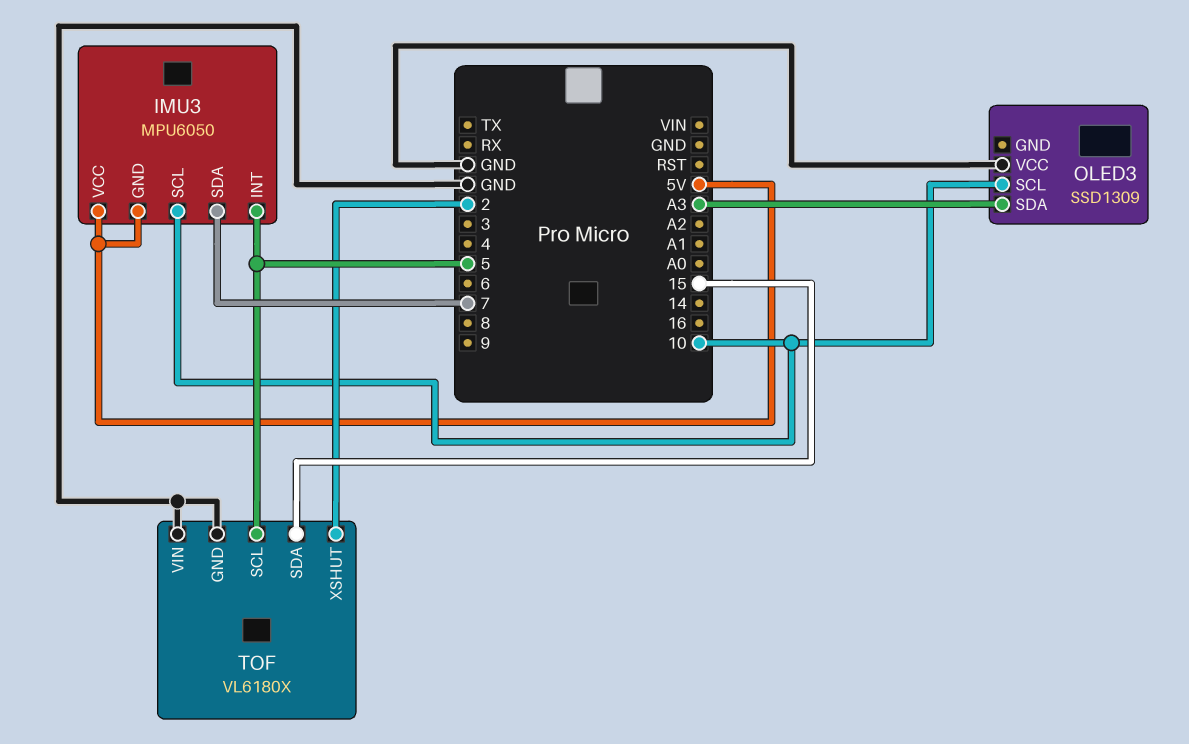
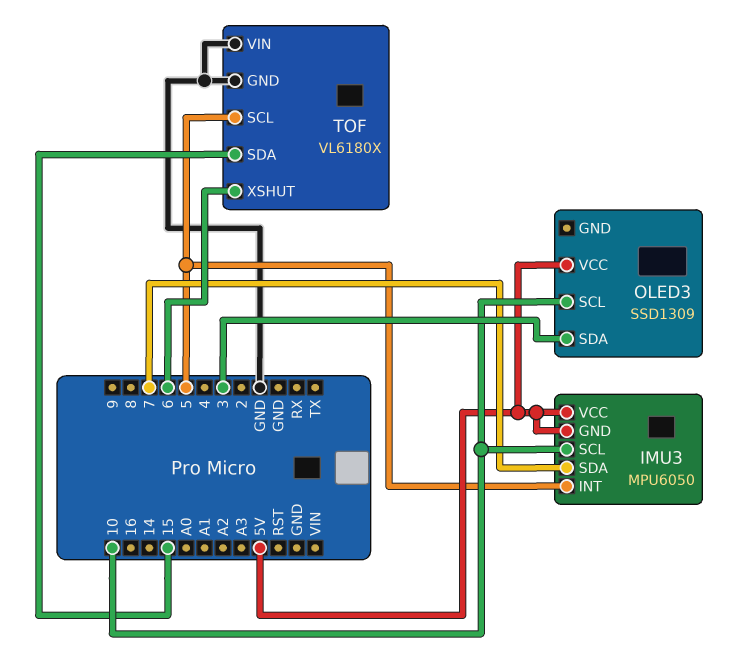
OLED3 pin SDA: A3 -> 3
OLED3 pin VCC: GND -> 5V
TOF pin XSHUT: 2 -> 6

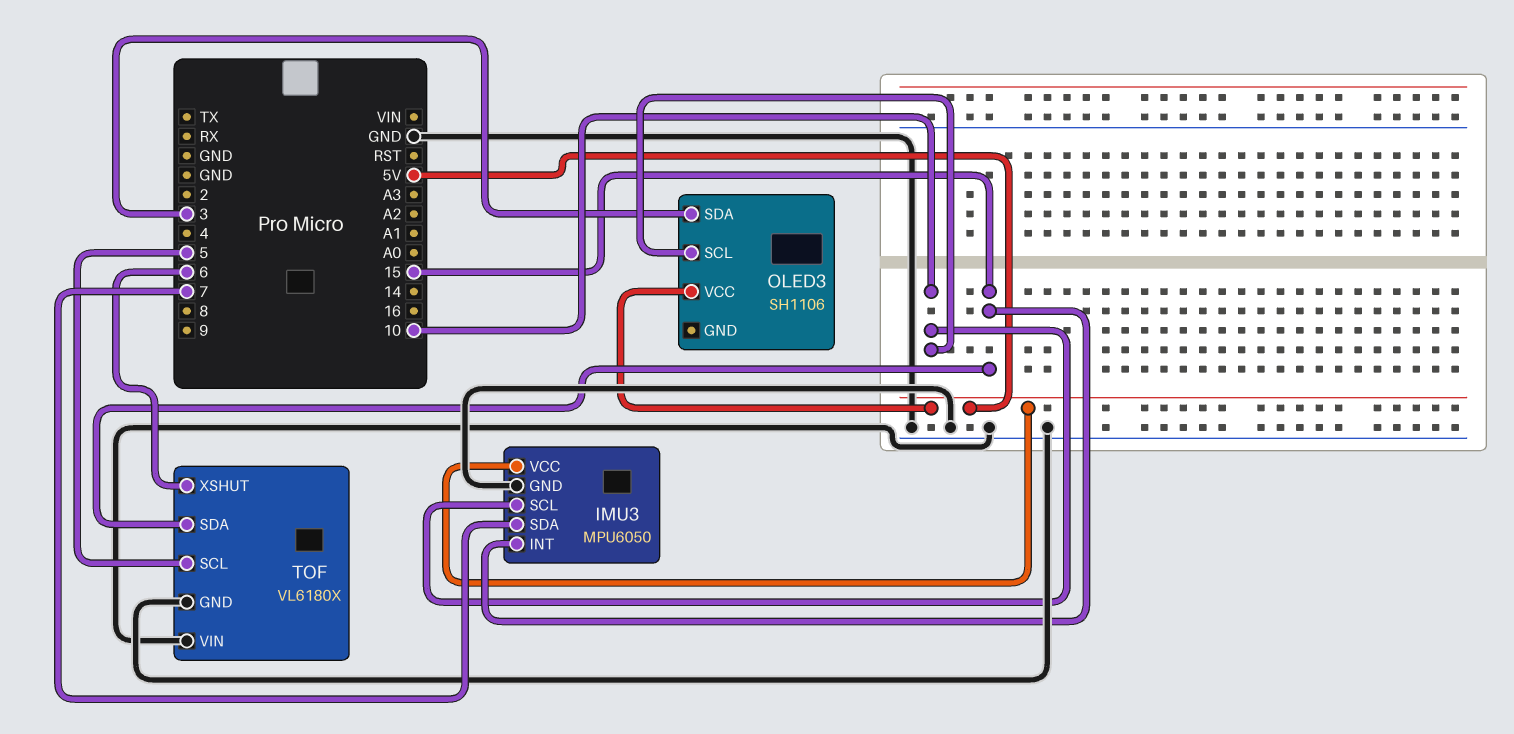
IMU3 pin GND: 5V -> GND
IMU3 pin INT: 5 -> 15
OLED3: SSD1309 -> SH1106

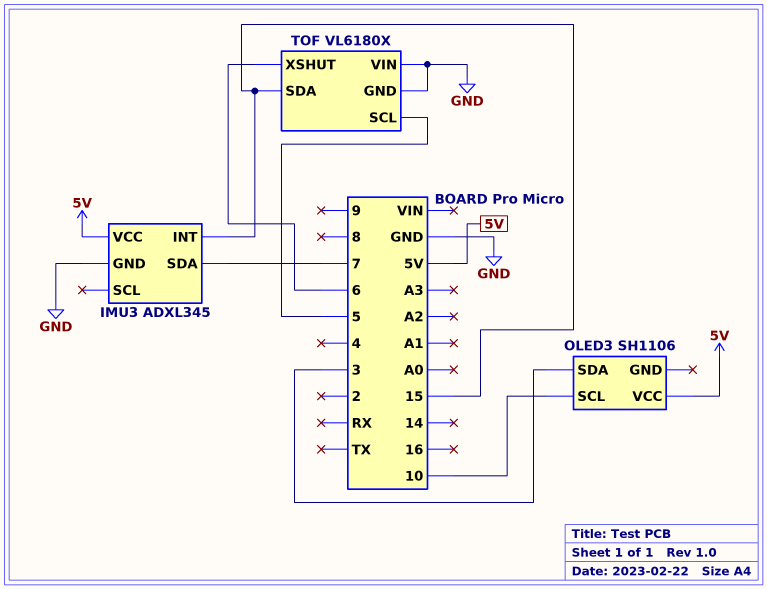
IMU3: MPU6050 -> ADXL345
IMU3 pin SCL: 10 -> none

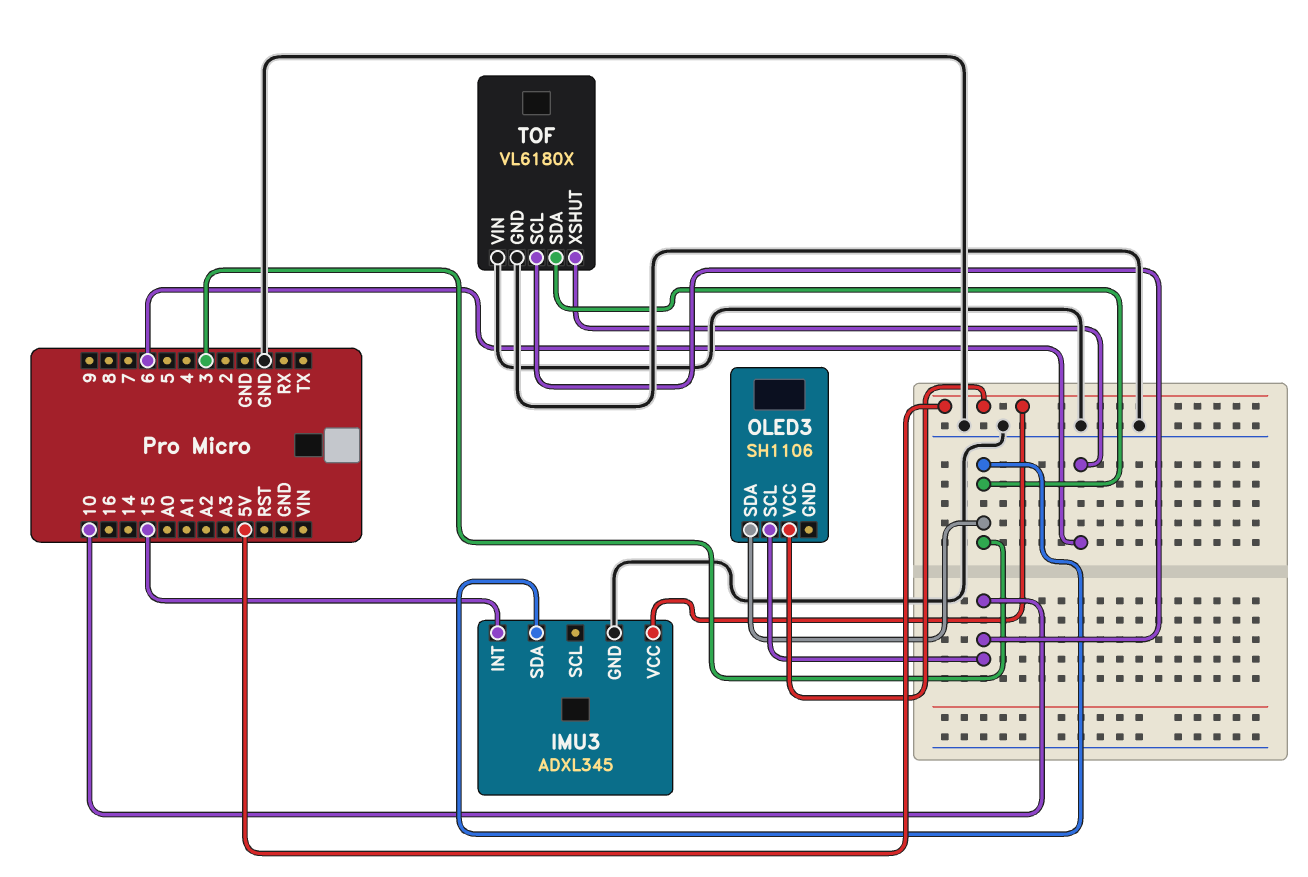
IMU3 pin SDA: 7 -> 3
TOF pin SCL: 5 -> 10
TOF pin SDA: 15 -> 3

